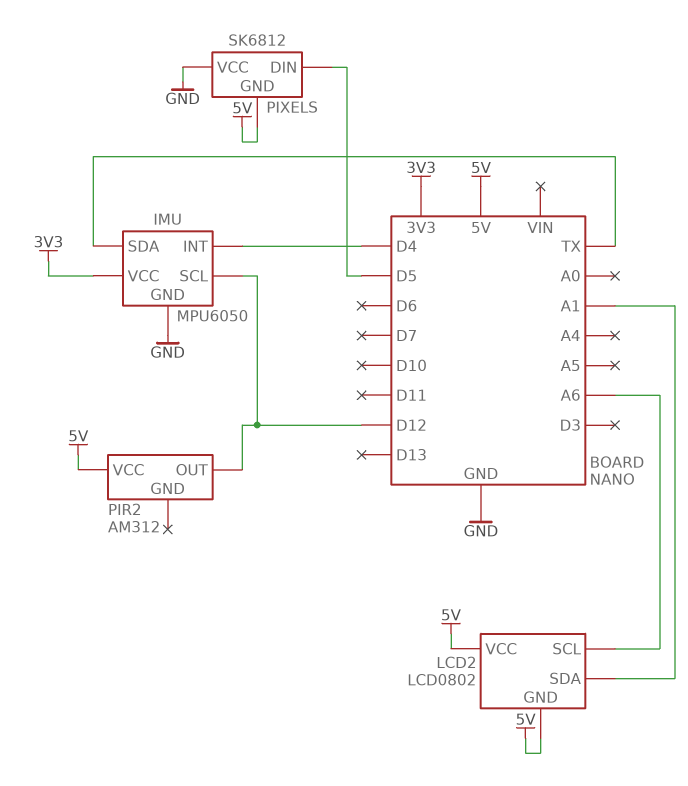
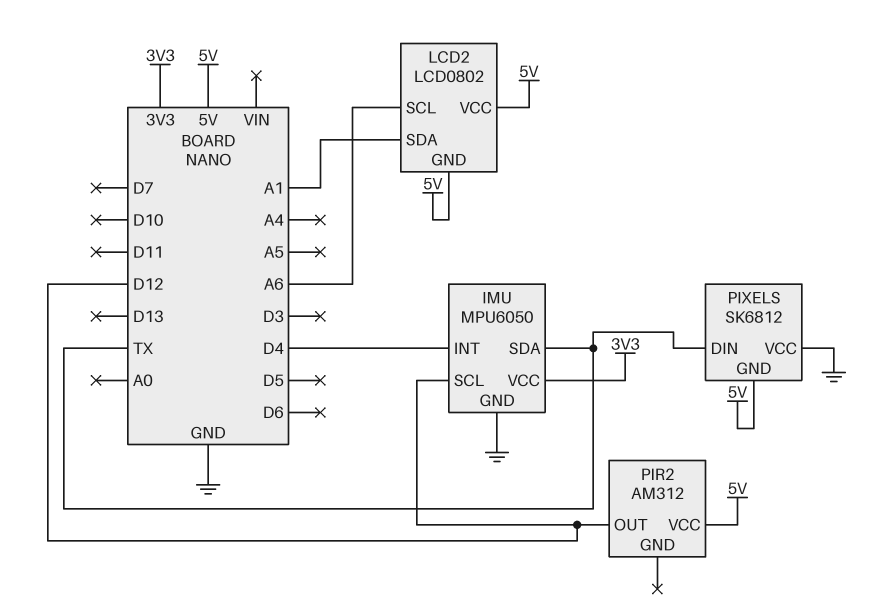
PIXELS pin DIN: D5 -> TX

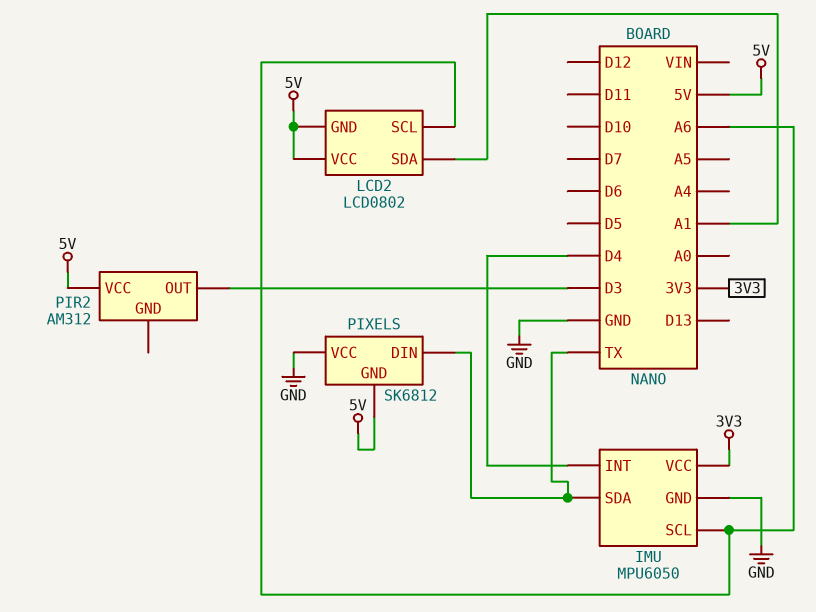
IMU pin SCL: D12 -> A6
PIR2 pin OUT: D12 -> D3

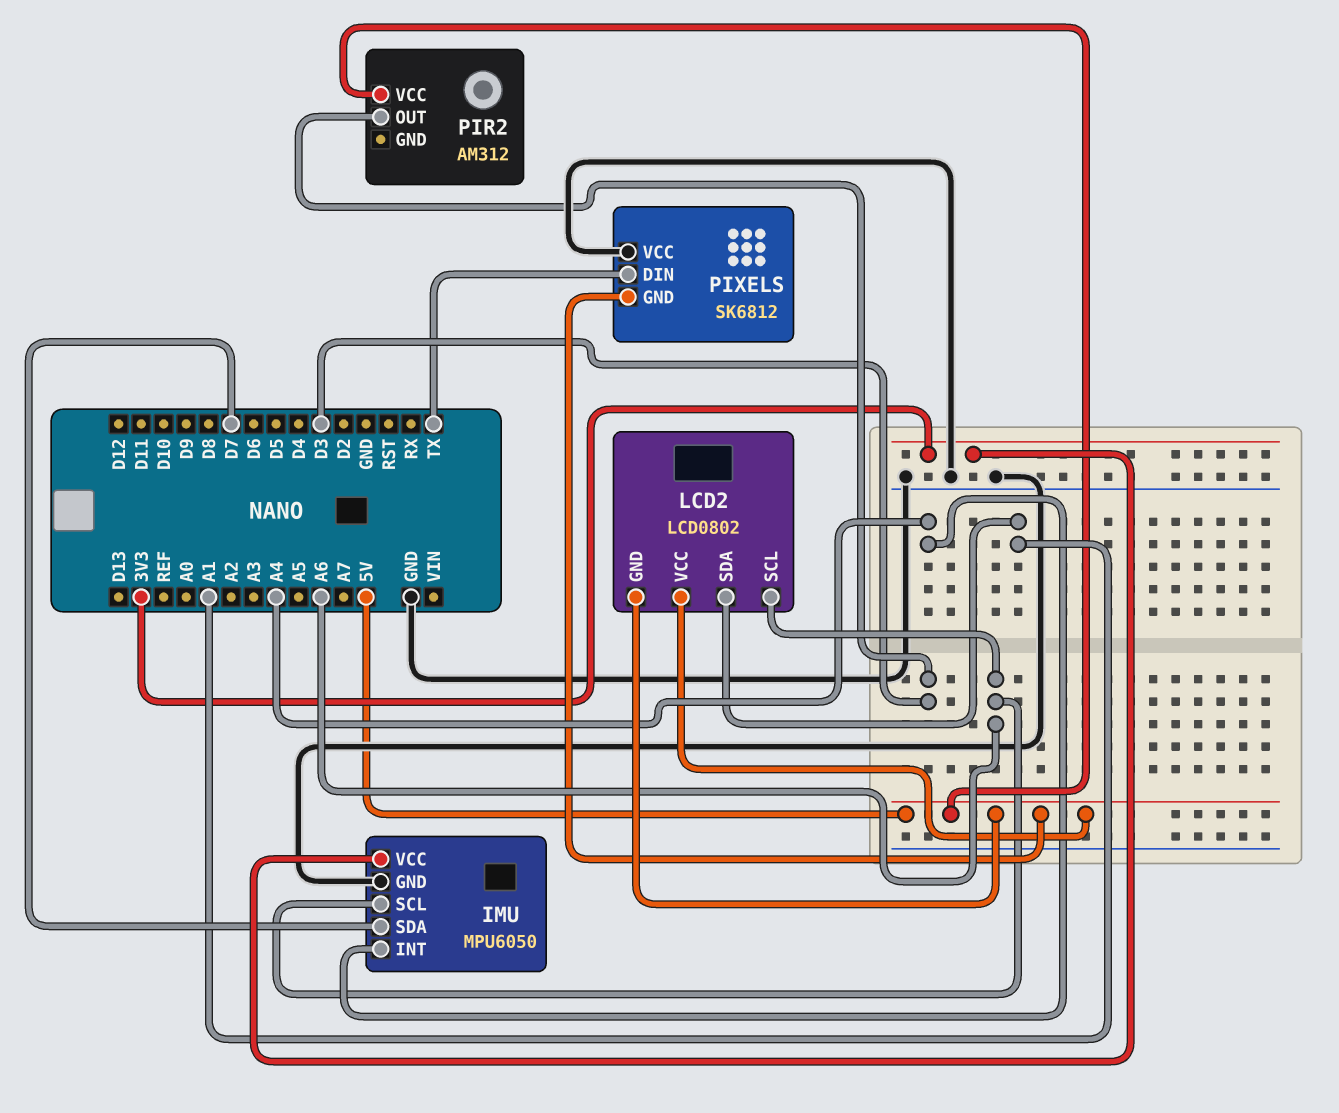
IMU pin INT: D4 -> A4
IMU pin SDA: TX -> D7

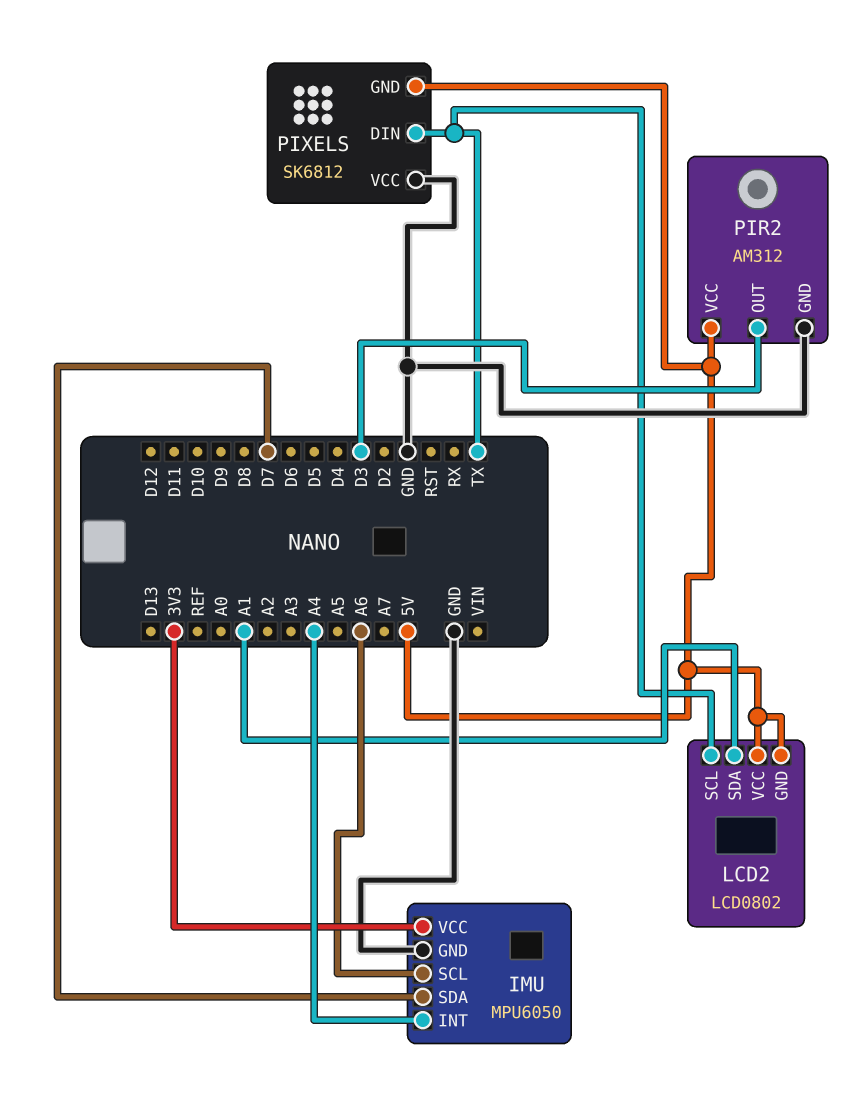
LCD2 pin SCL: A6 -> TX
PIR2 pin GND: none -> GND

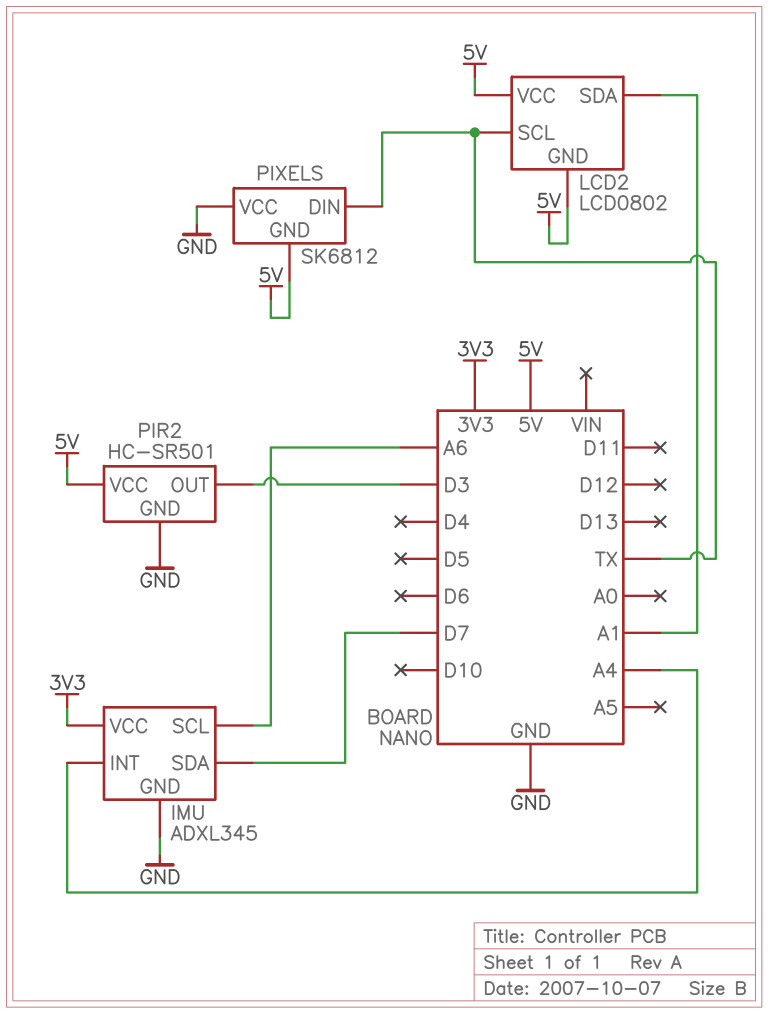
IMU: MPU6050 -> ADXL345
PIR2: AM312 -> HC-SR501

